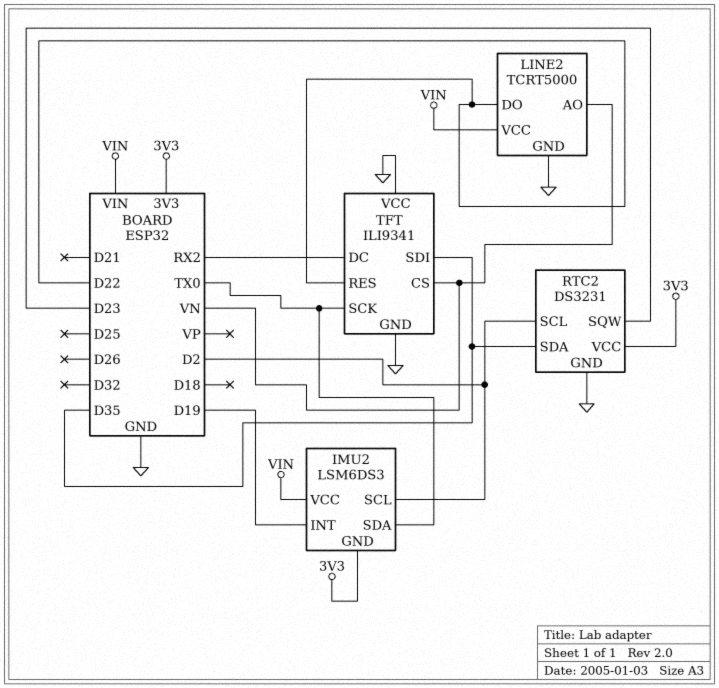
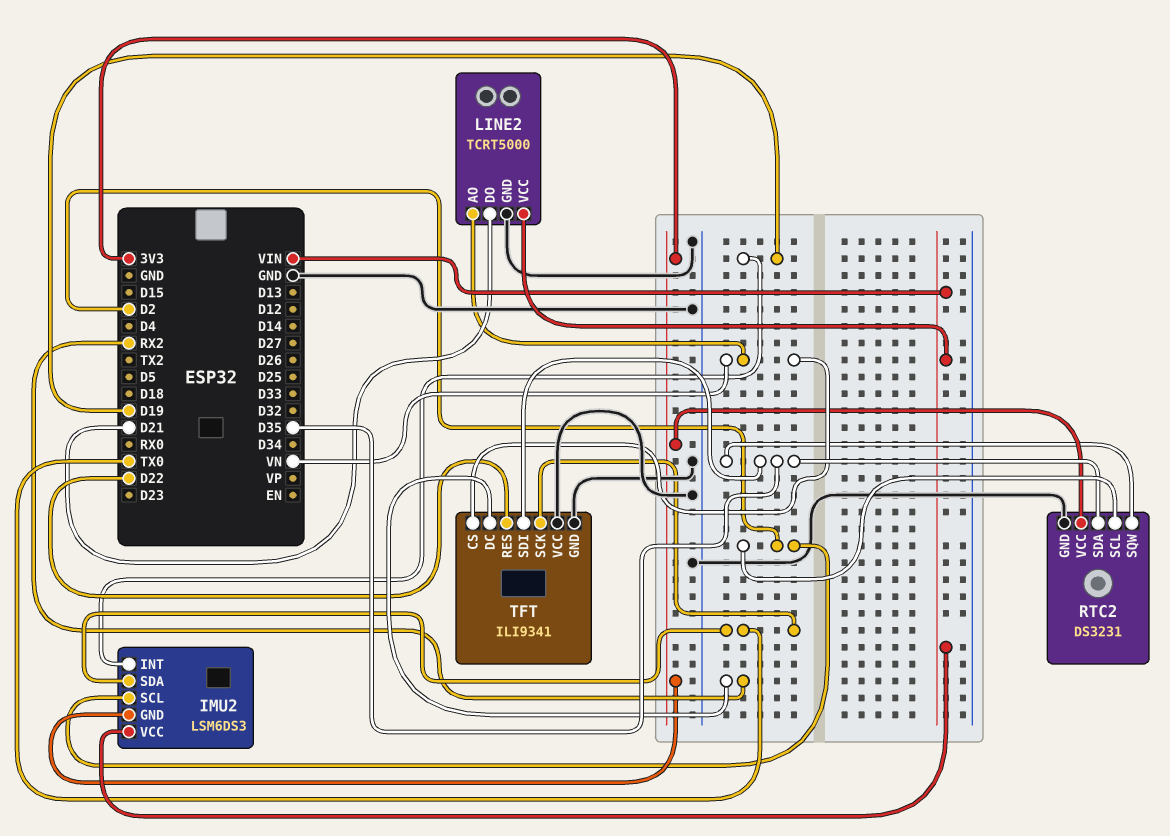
LINE2 pin DO: D22 -> D21
RTC2 pin SQW: D23 -> D35

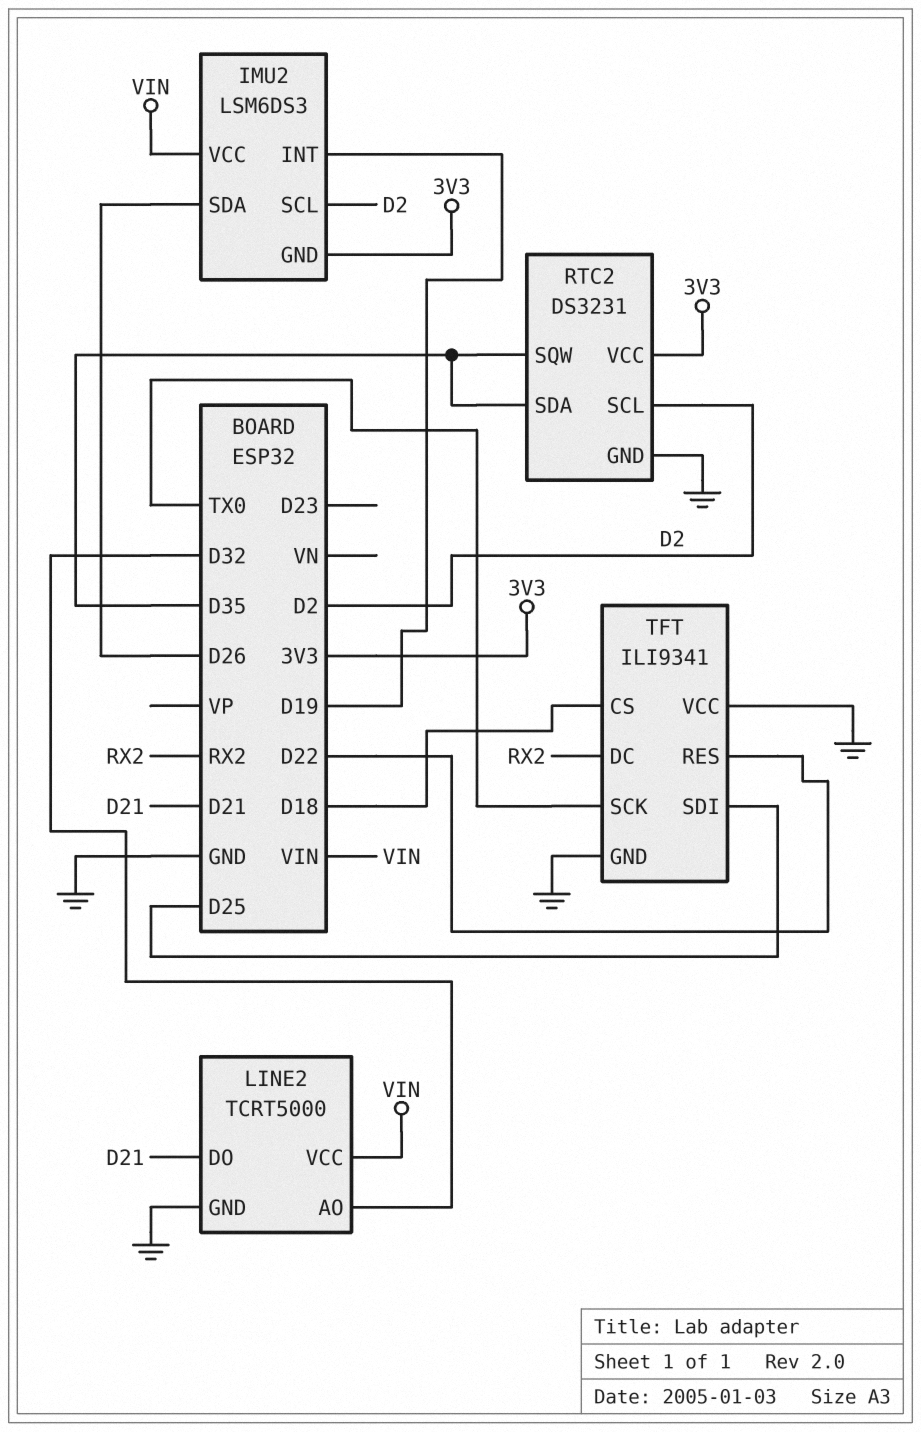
IMU2 pin SDA: TX0 -> D26
LINE2 pin AO: VN -> D32
TFT pin CS: VN -> D18
TFT pin SDI: D35 -> D25

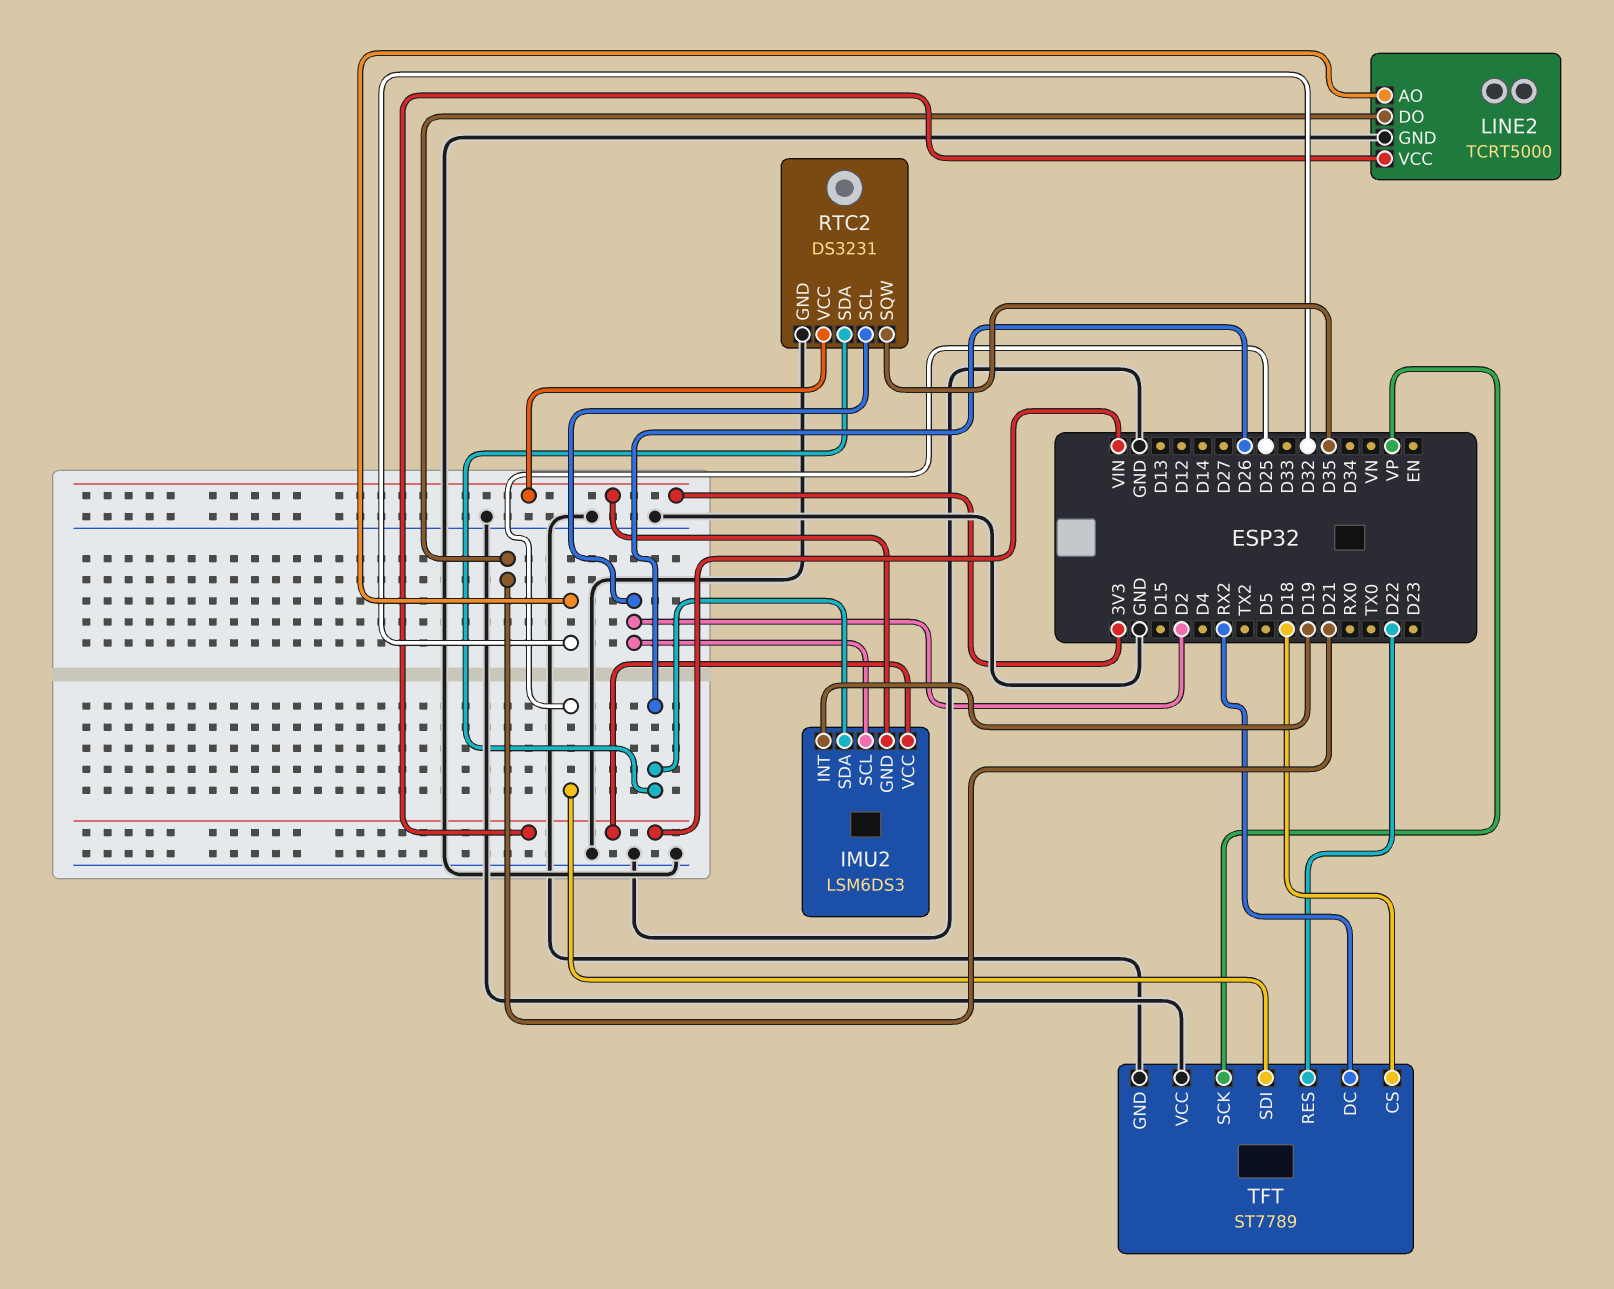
RTC2 pin SDA: D35 -> D26
TFT: ILI9341 -> ST7789
TFT pin SCK: TX0 -> VP

